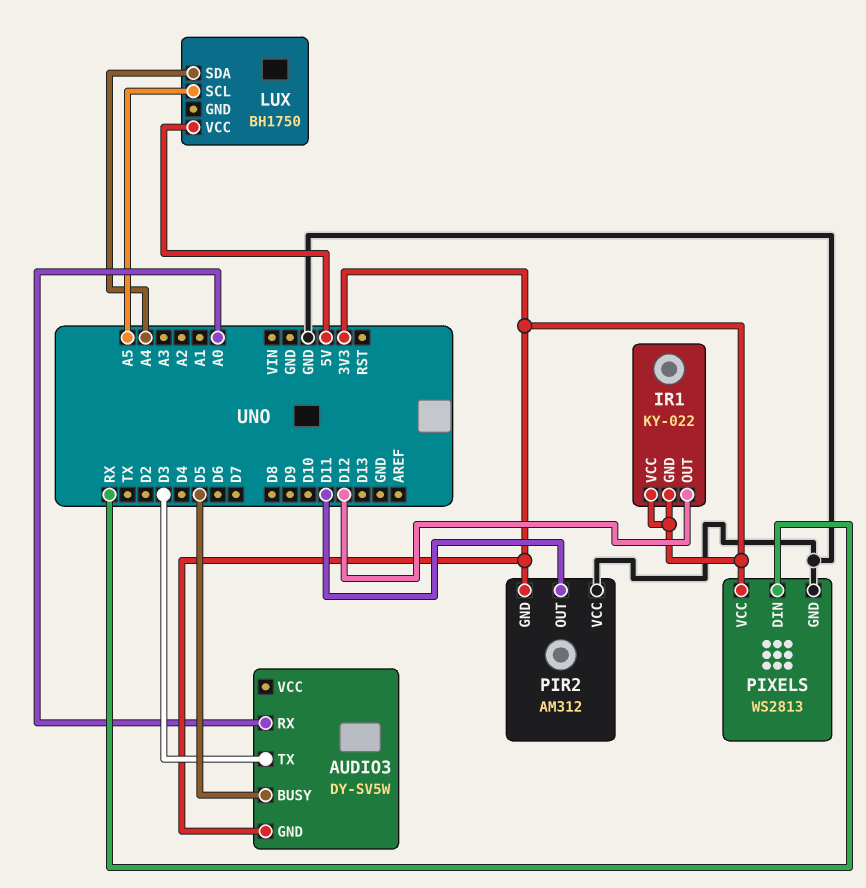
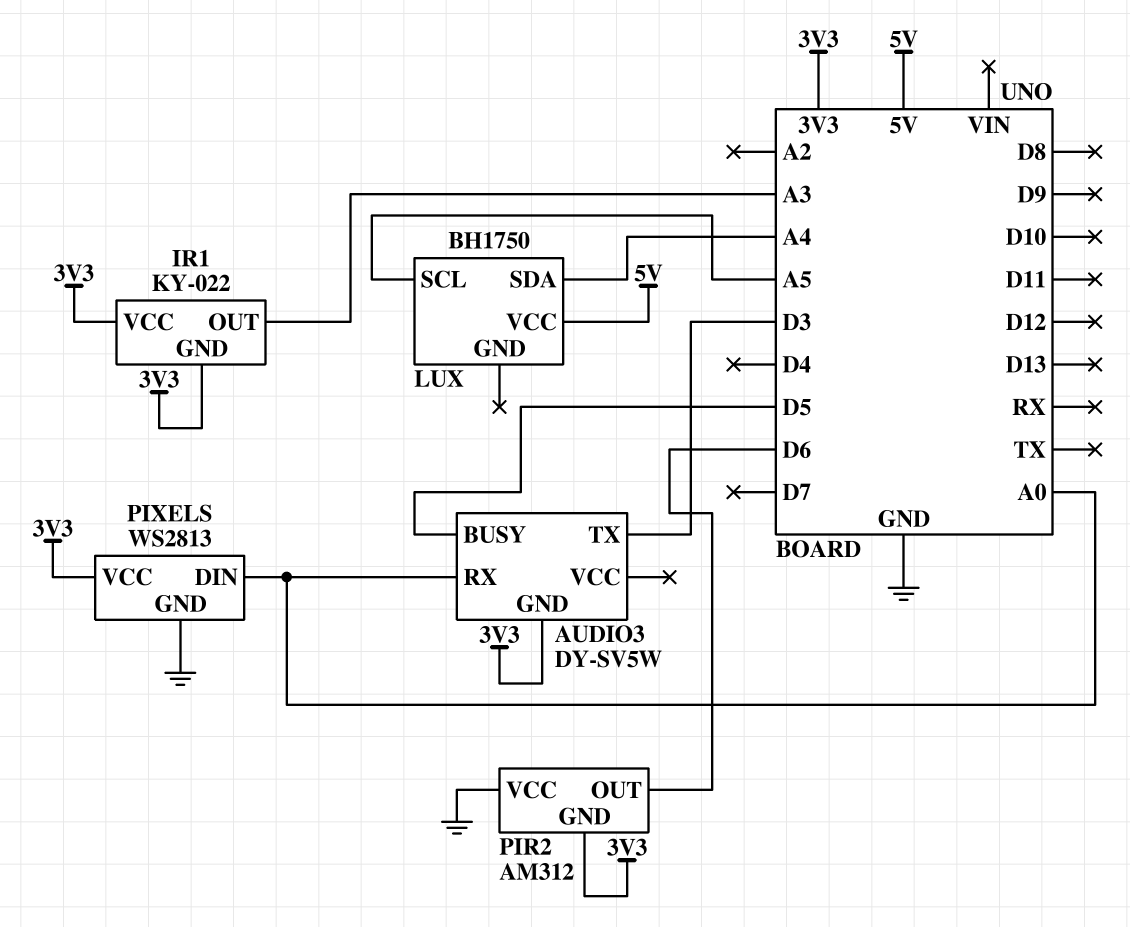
IR1 pin OUT: D12 -> A3
PIR2 pin OUT: D11 -> D6
PIXELS pin DIN: RX -> A0

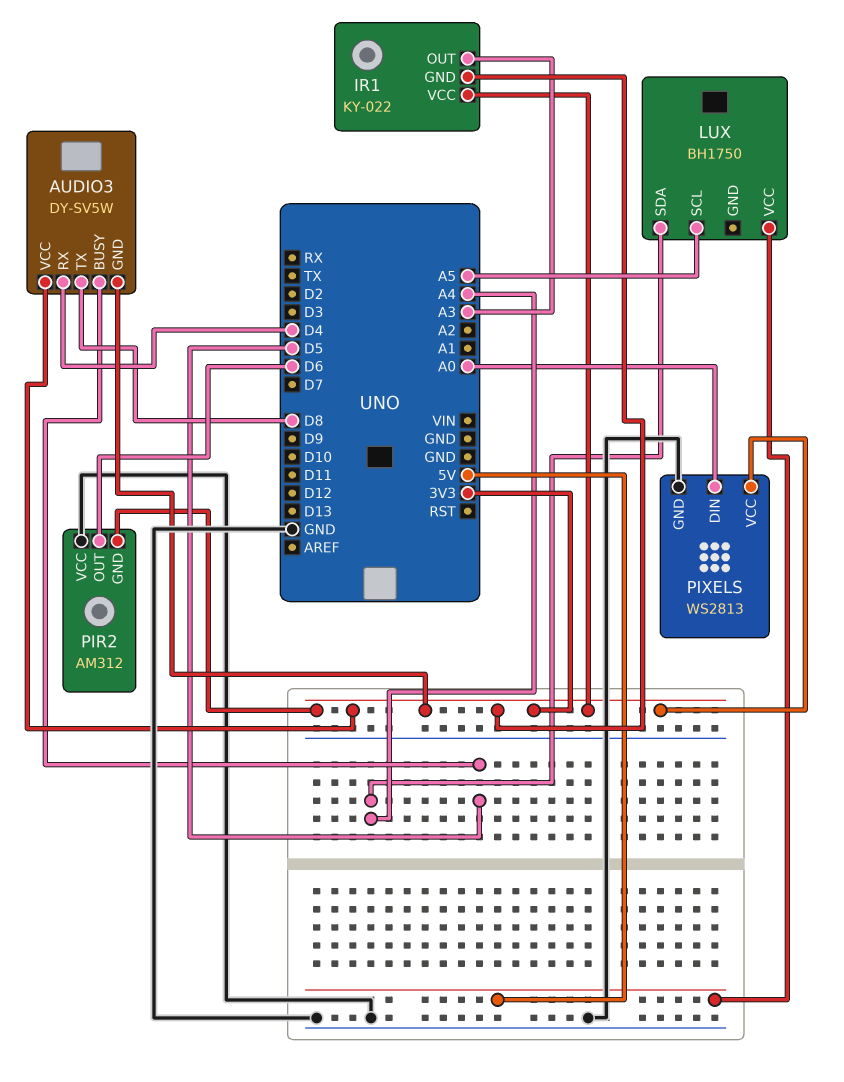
AUDIO3 pin RX: A0 -> D4
AUDIO3 pin TX: D3 -> D8
AUDIO3 pin VCC: none -> 3V3

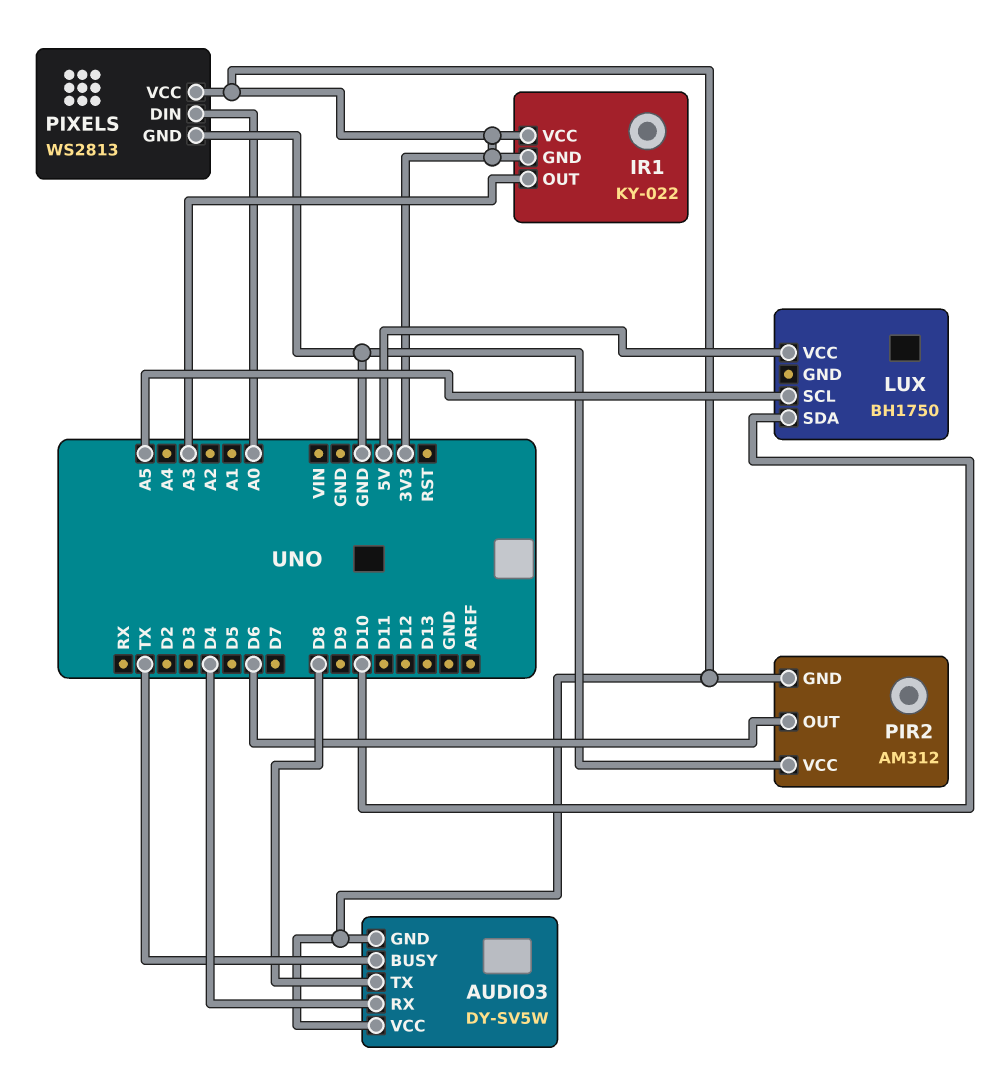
AUDIO3 pin BUSY: D5 -> TX
LUX pin SDA: A4 -> D10

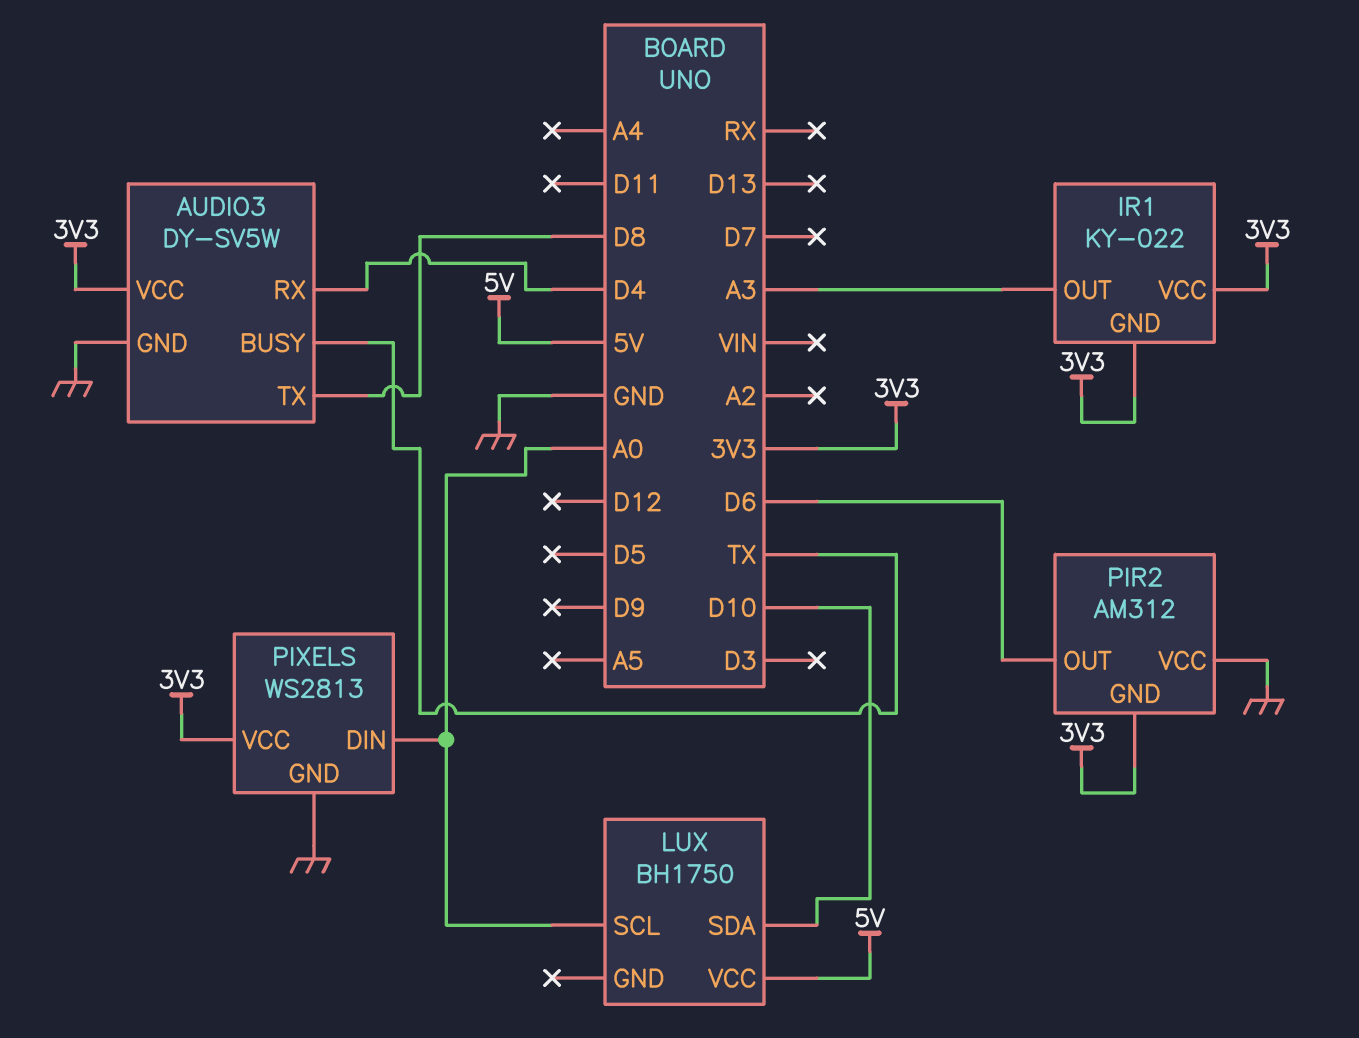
AUDIO3 pin GND: 3V3 -> GND
LUX pin SCL: A5 -> A0

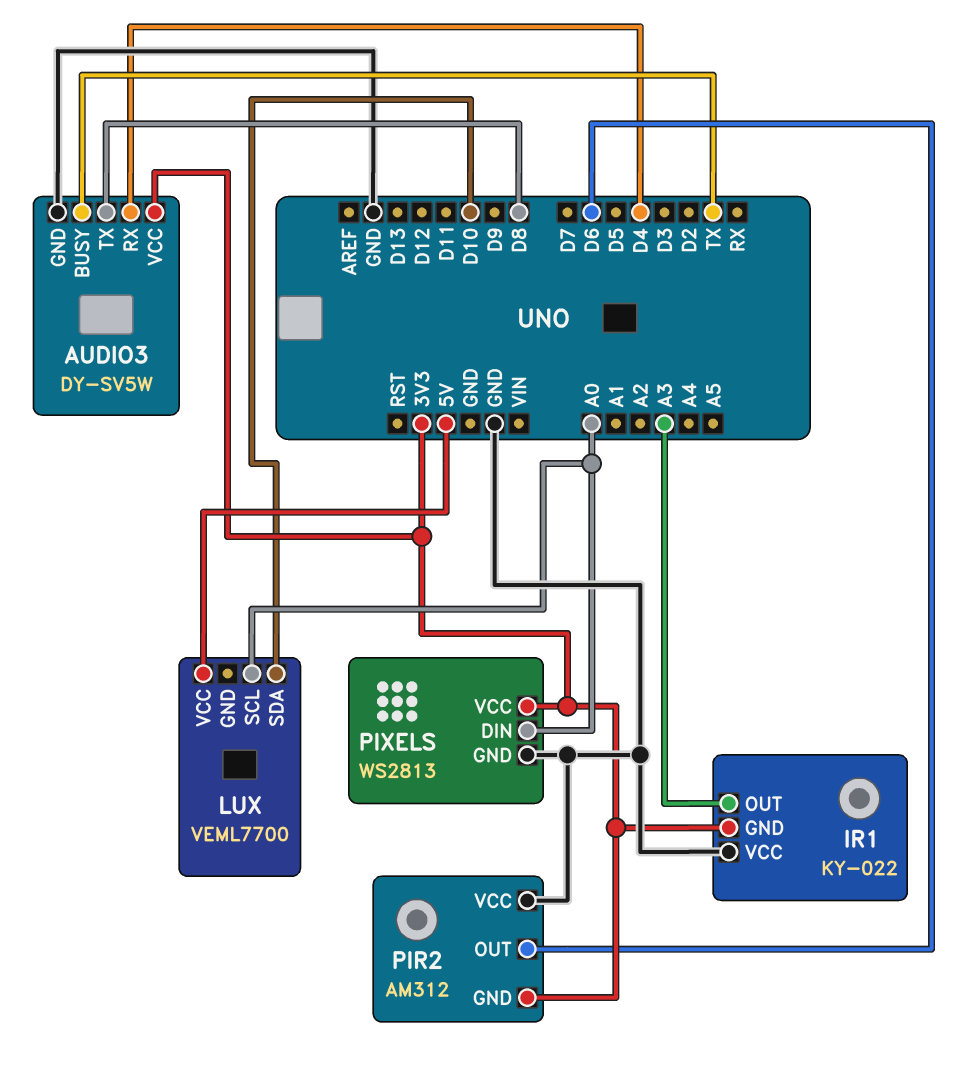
IR1 pin VCC: 3V3 -> GND
LUX: BH1750 -> VEML7700

